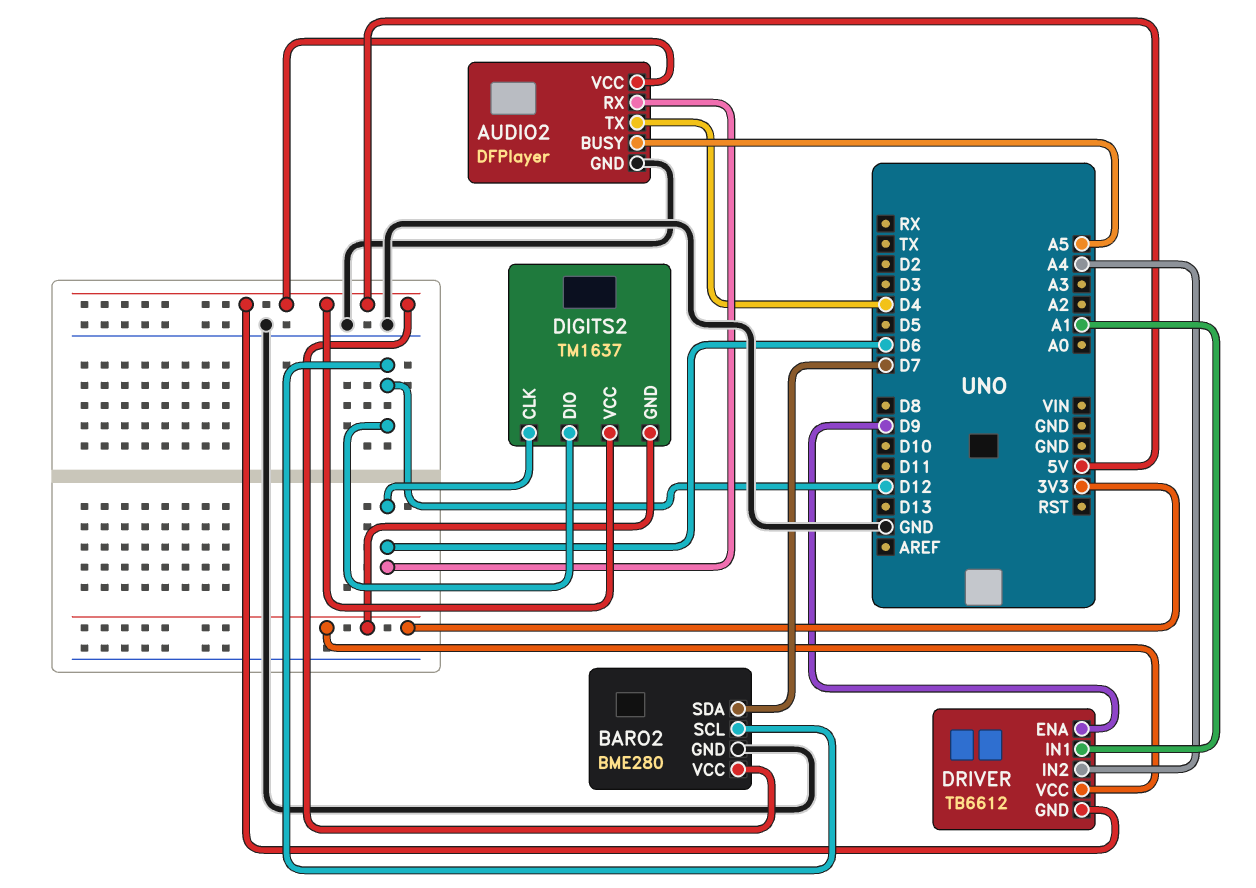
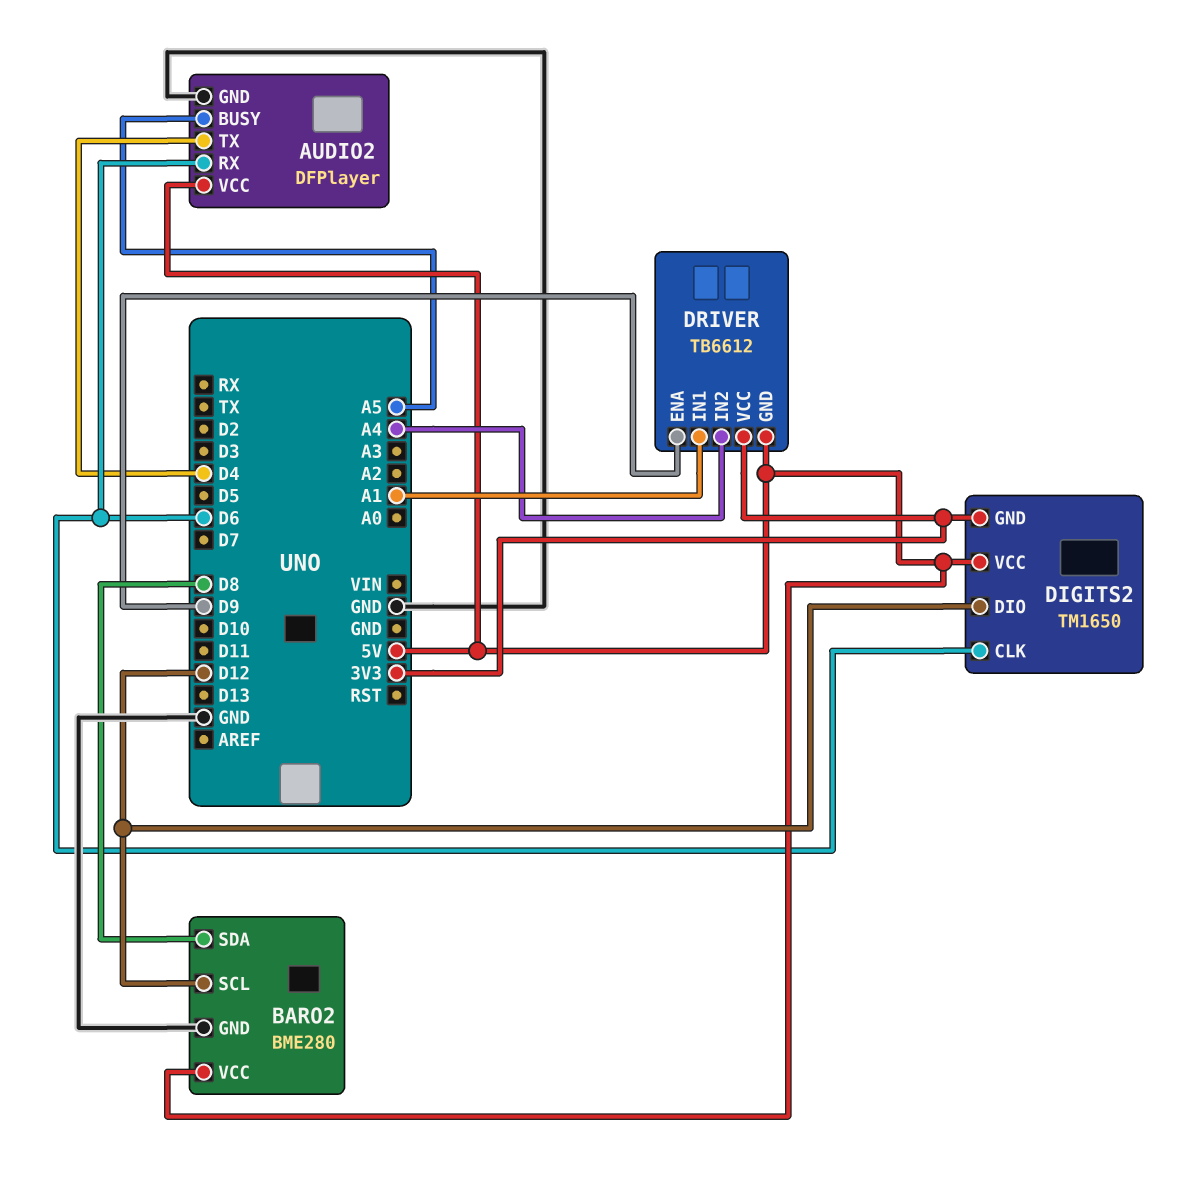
BARO2 pin SDA: D7 -> D8
DIGITS2: TM1637 -> TM1650

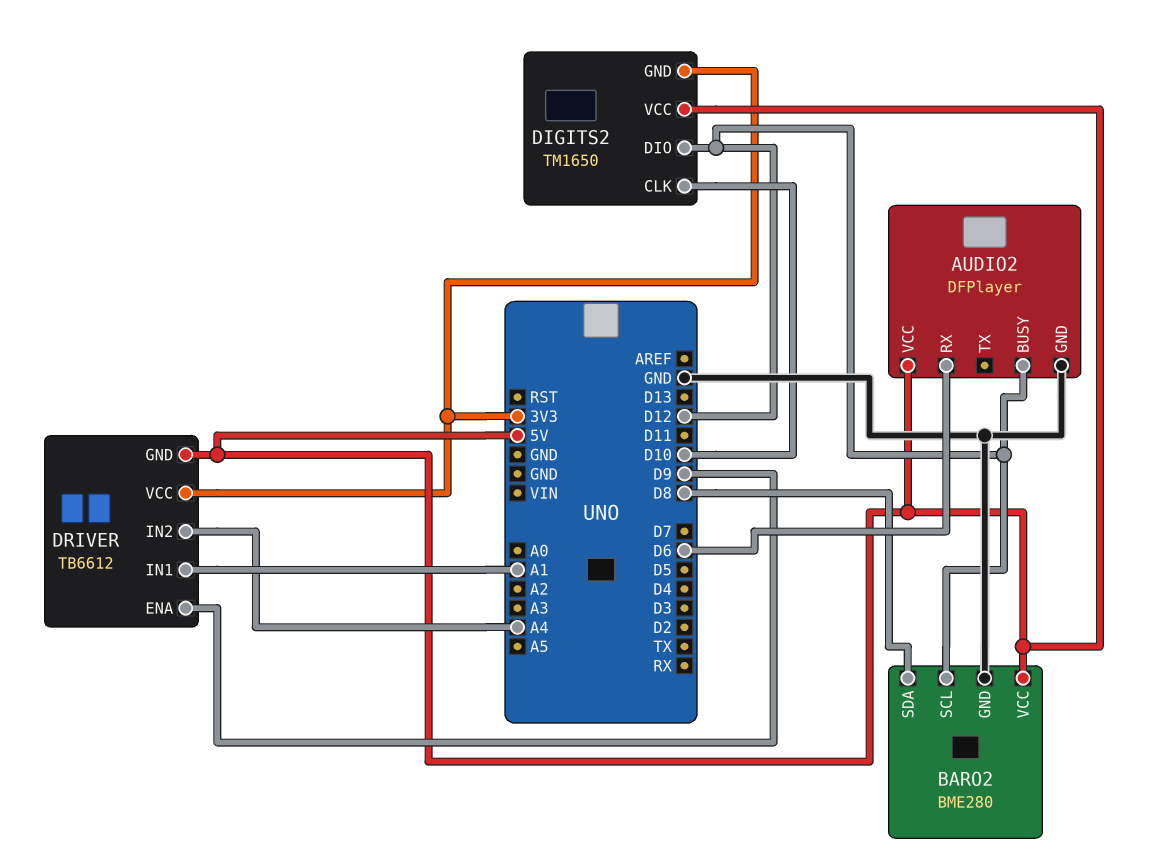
AUDIO2 pin BUSY: A5 -> D12
AUDIO2 pin TX: D4 -> none
DIGITS2 pin CLK: D6 -> D10

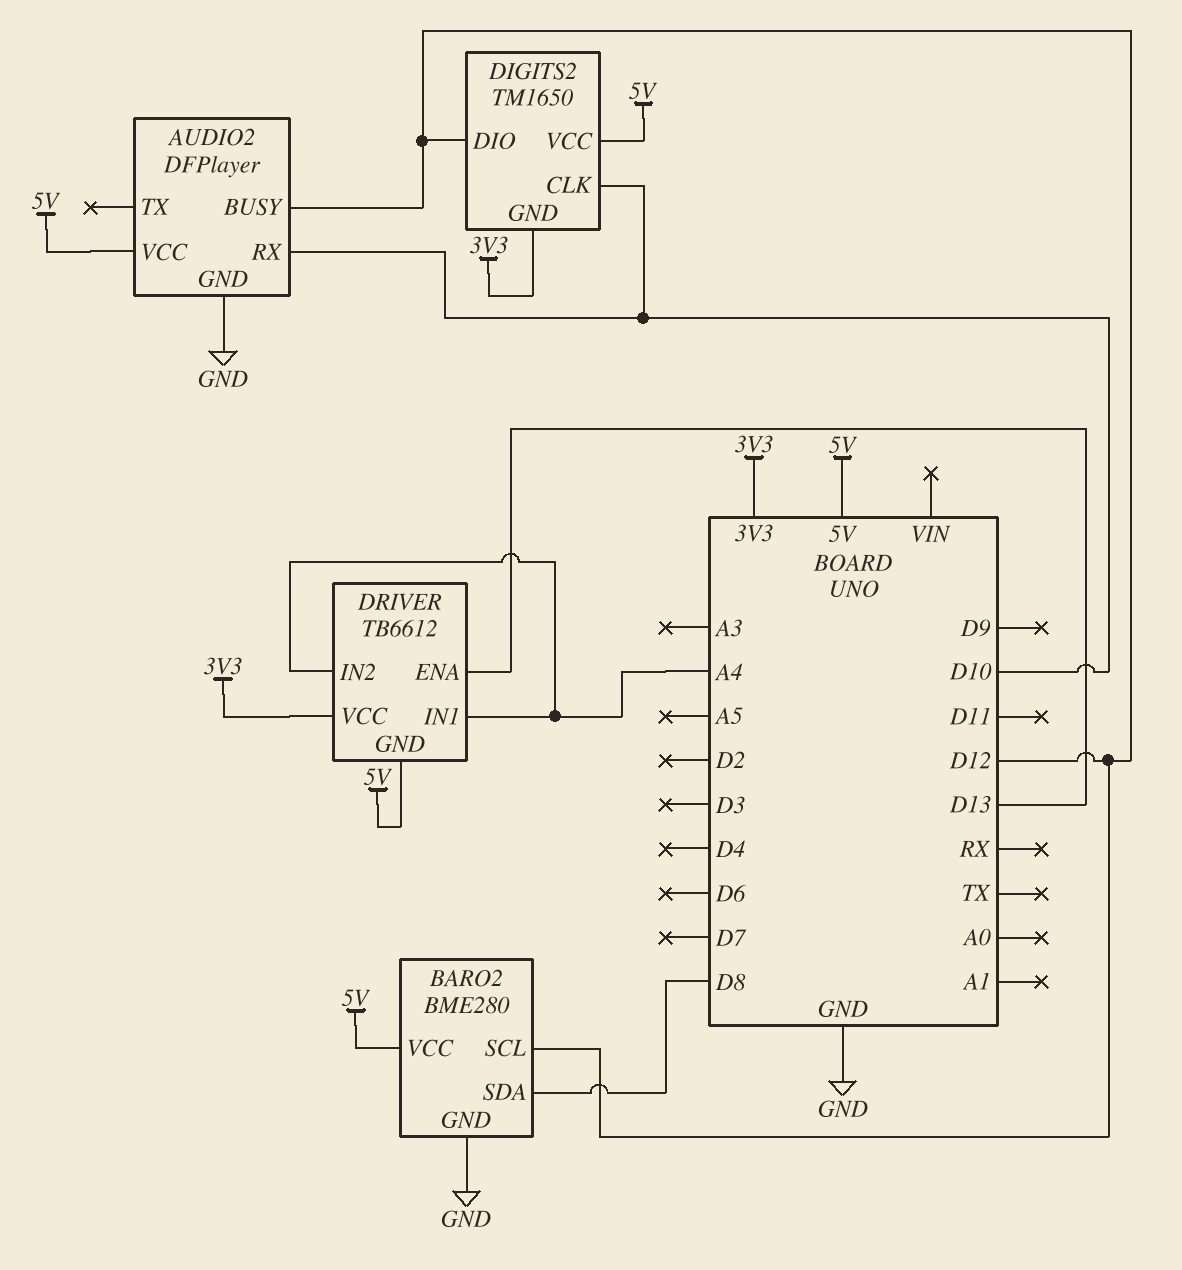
AUDIO2 pin RX: D6 -> D10
DRIVER pin ENA: D9 -> D13
DRIVER pin IN1: A1 -> A4

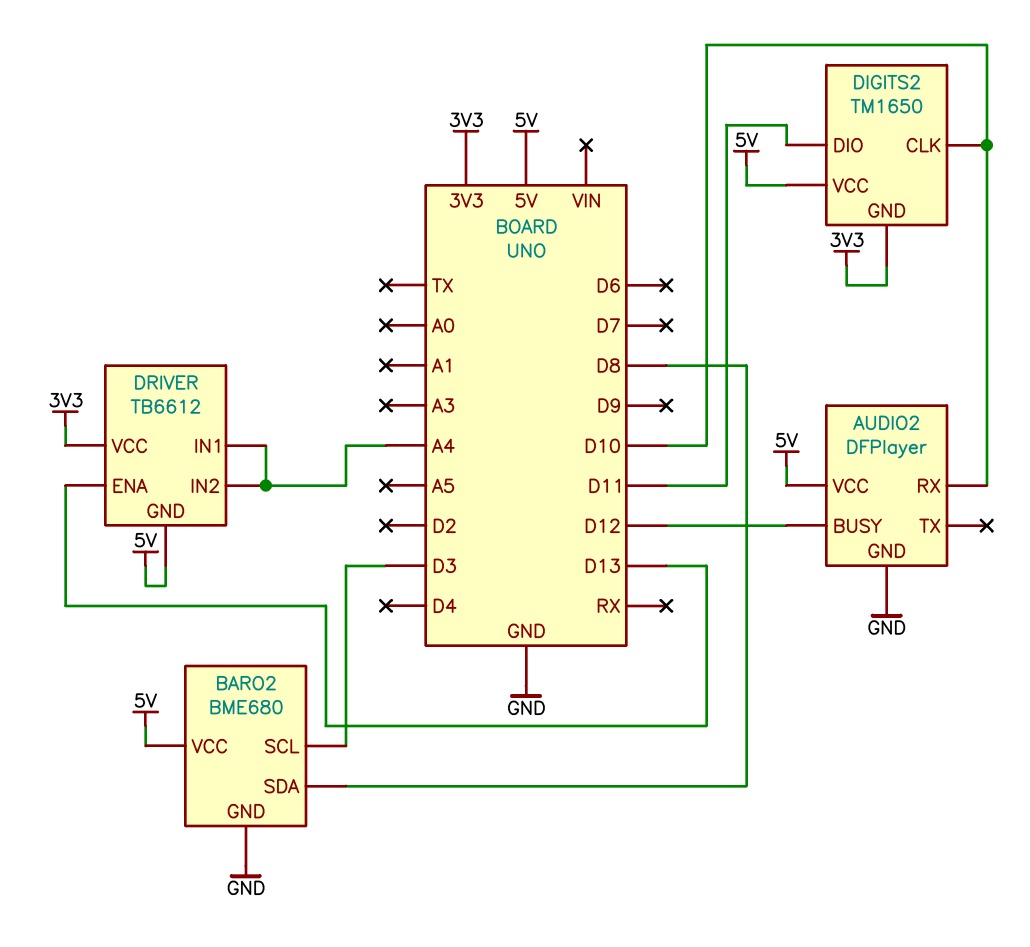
BARO2: BME280 -> BME680
BARO2 pin SCL: D12 -> D3
DIGITS2 pin DIO: D12 -> D11

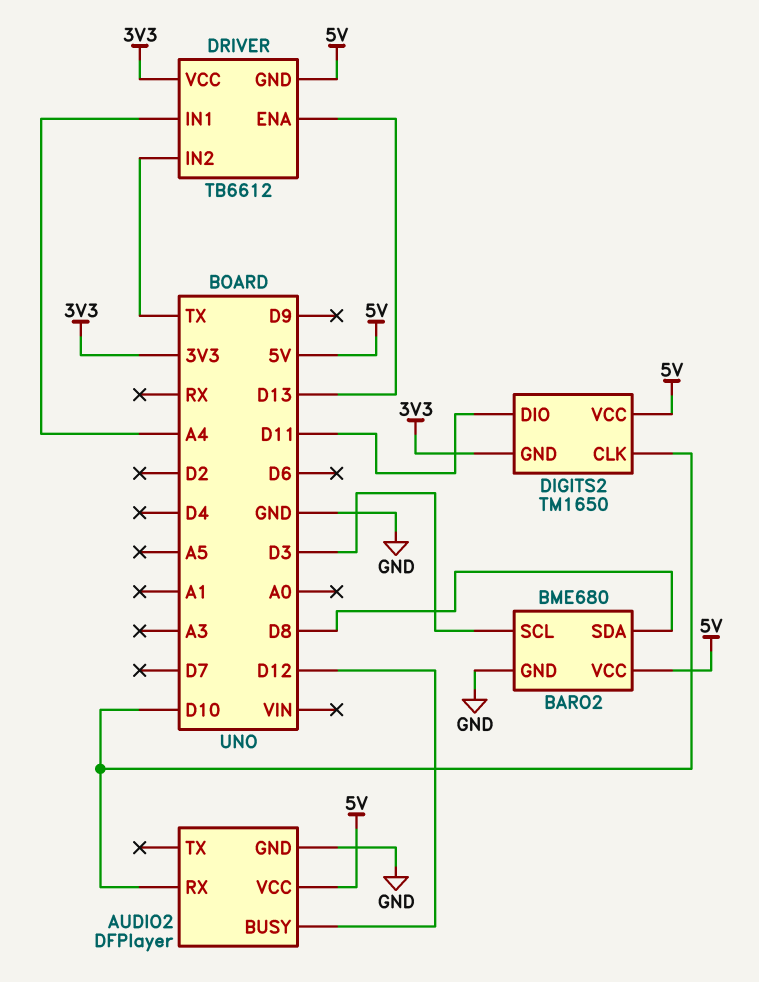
DRIVER pin IN2: A4 -> TX

